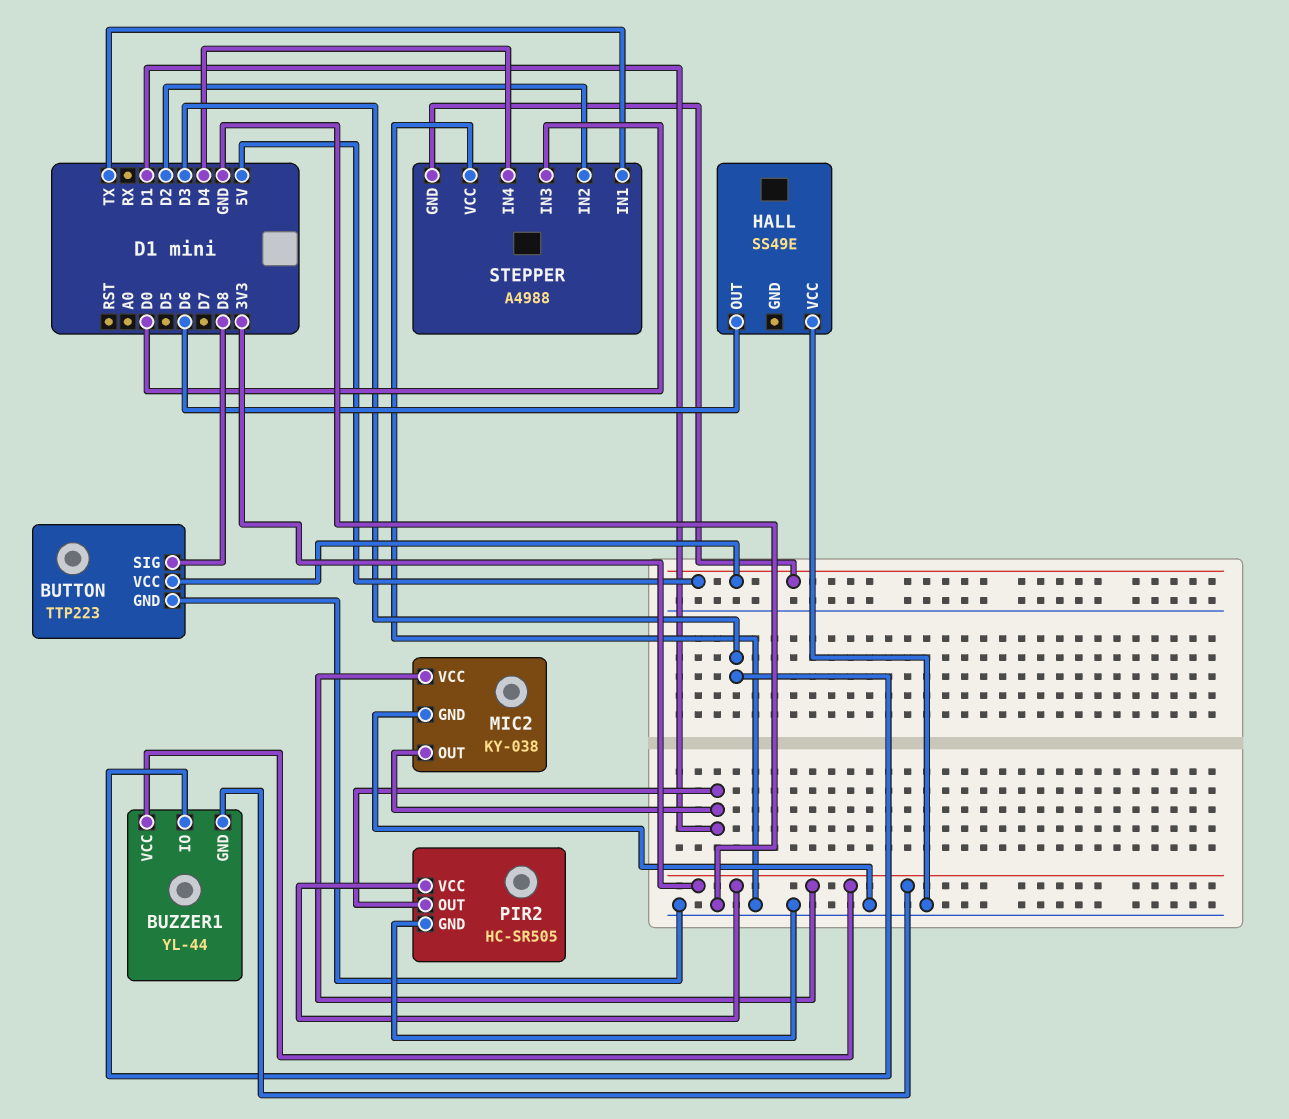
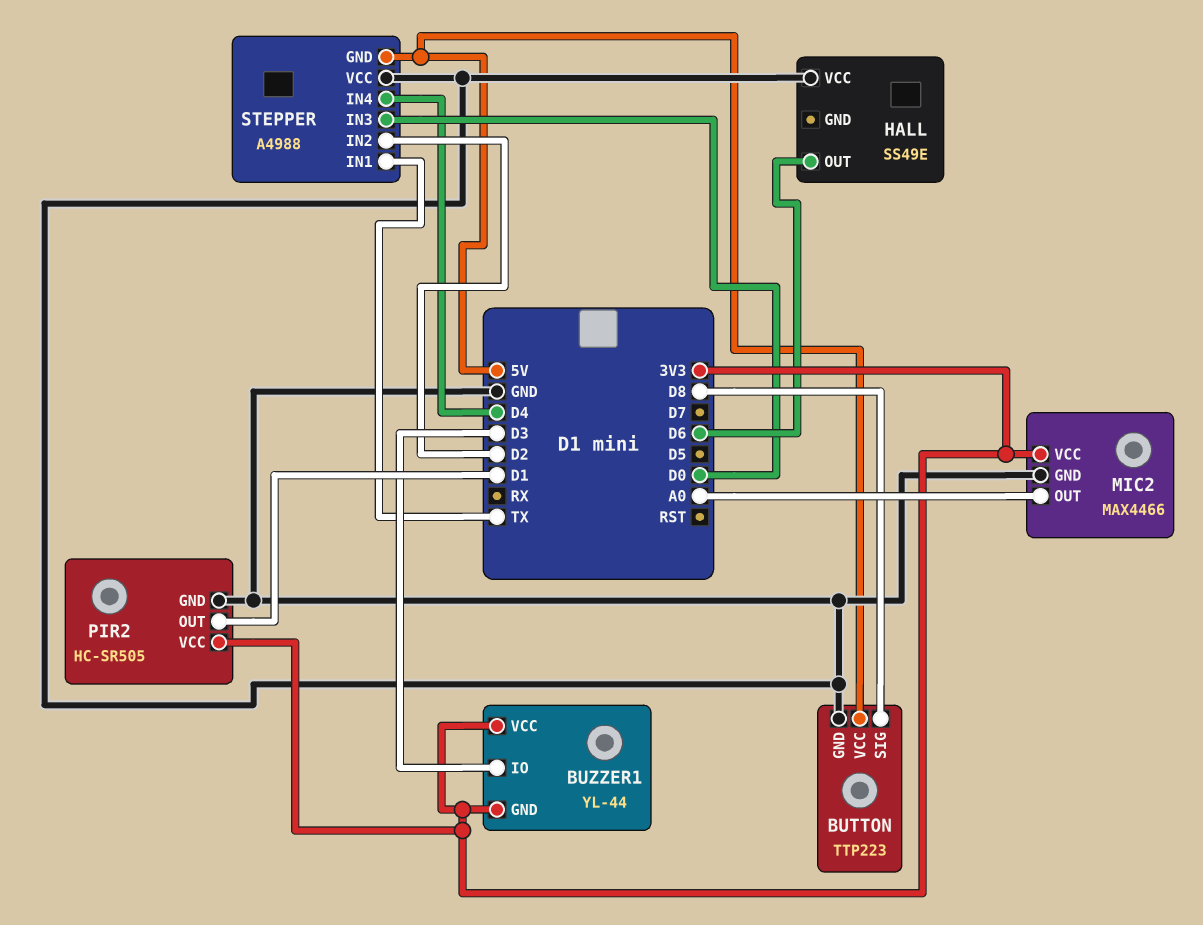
MIC2: KY-038 -> MAX4466
MIC2 pin OUT: D1 -> A0

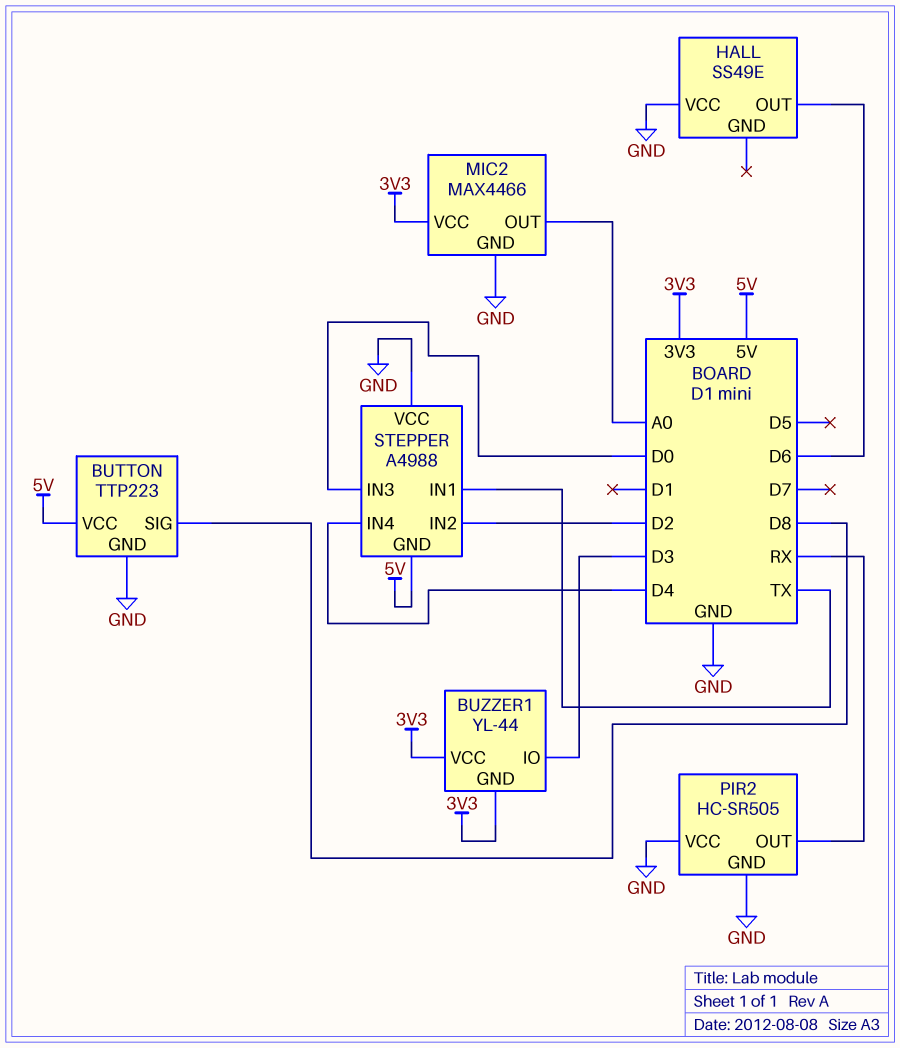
PIR2 pin OUT: D1 -> RX
PIR2 pin VCC: 3V3 -> GND

